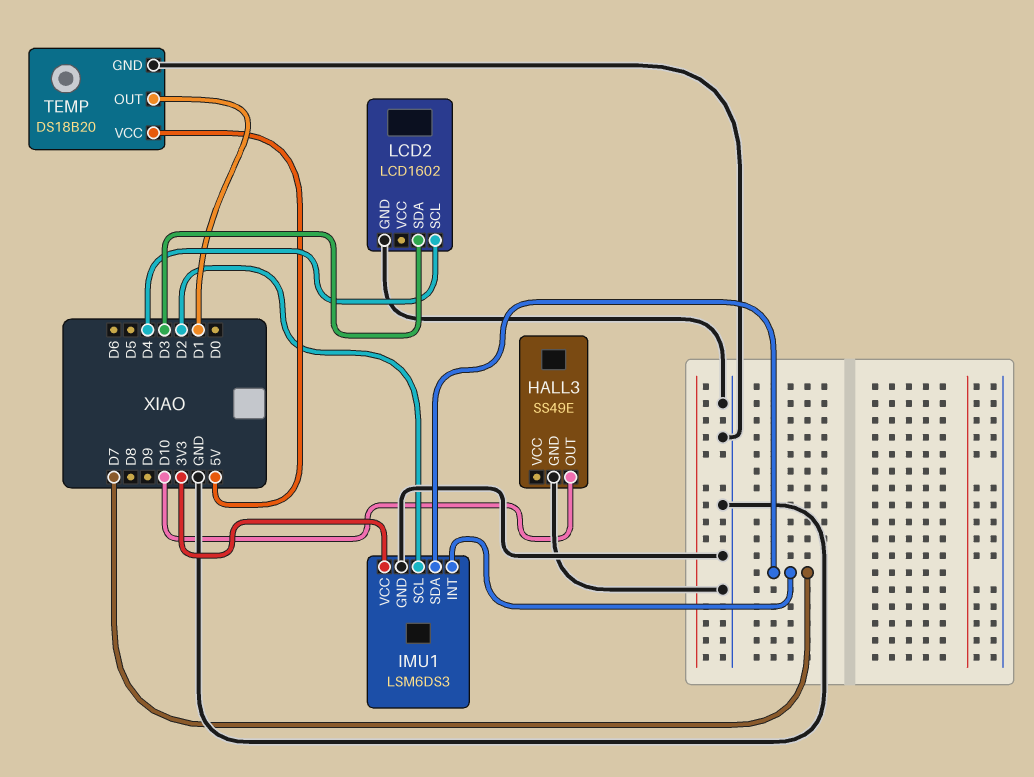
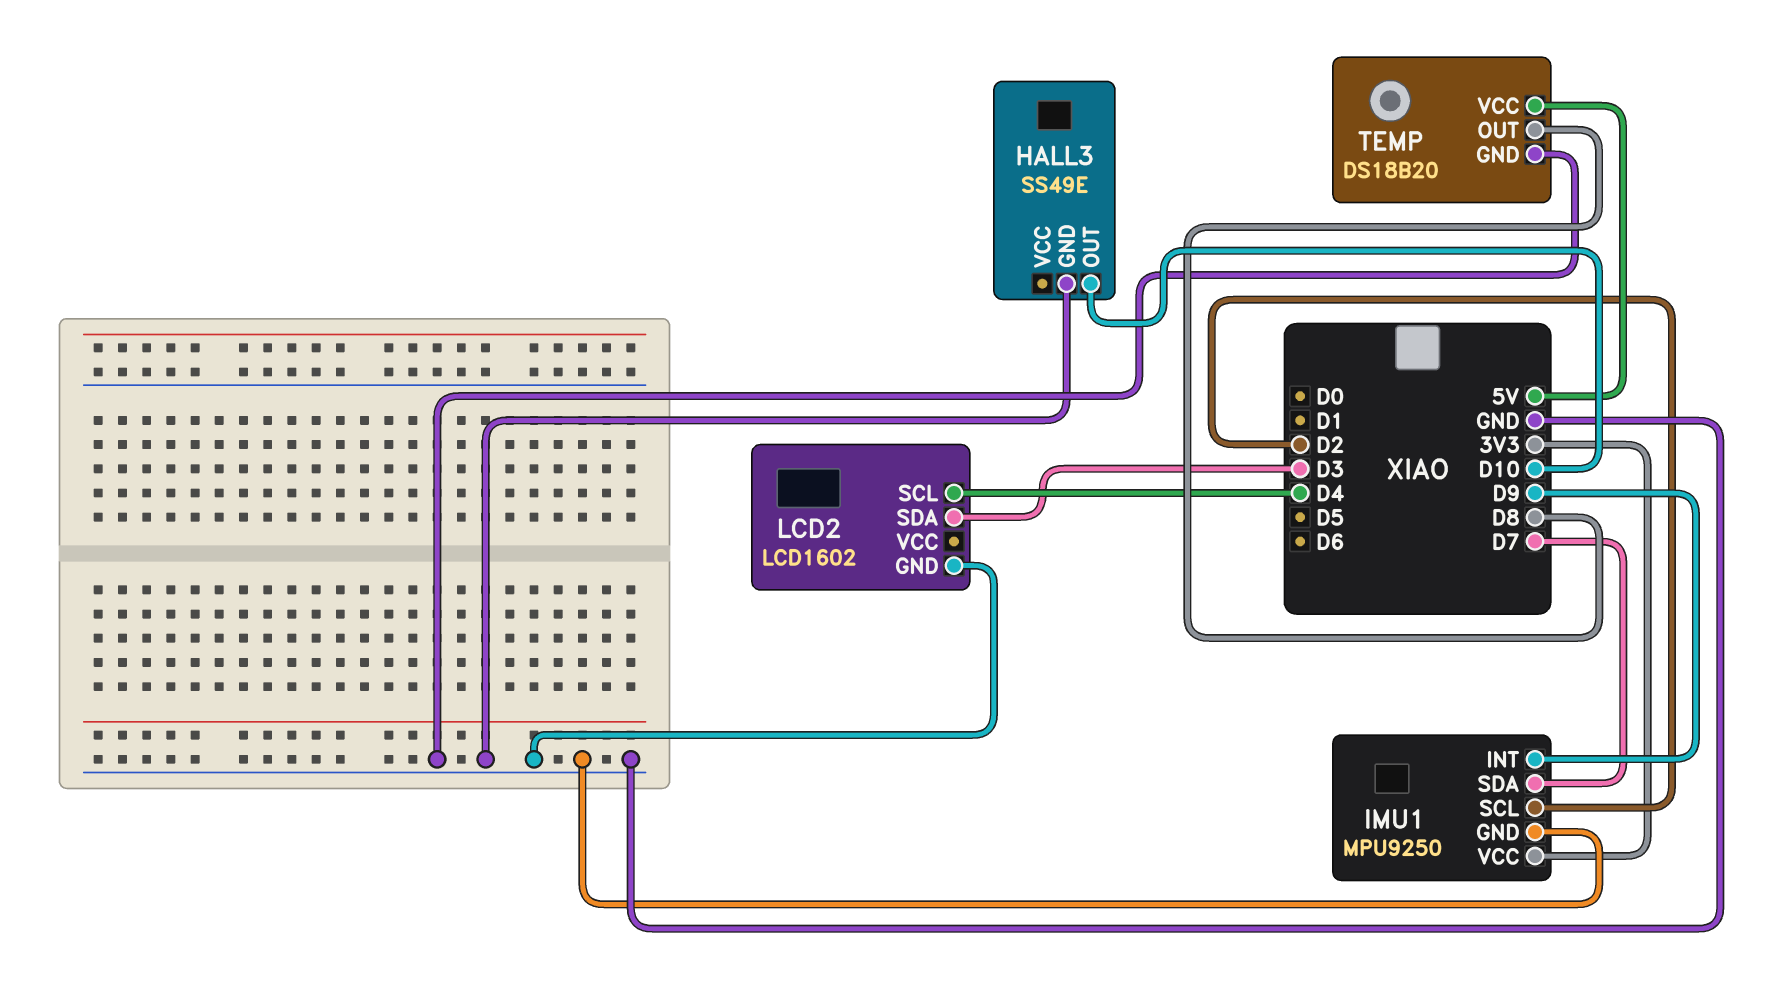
IMU1: LSM6DS3 -> MPU9250
IMU1 pin INT: D7 -> D9
TEMP pin OUT: D1 -> D8

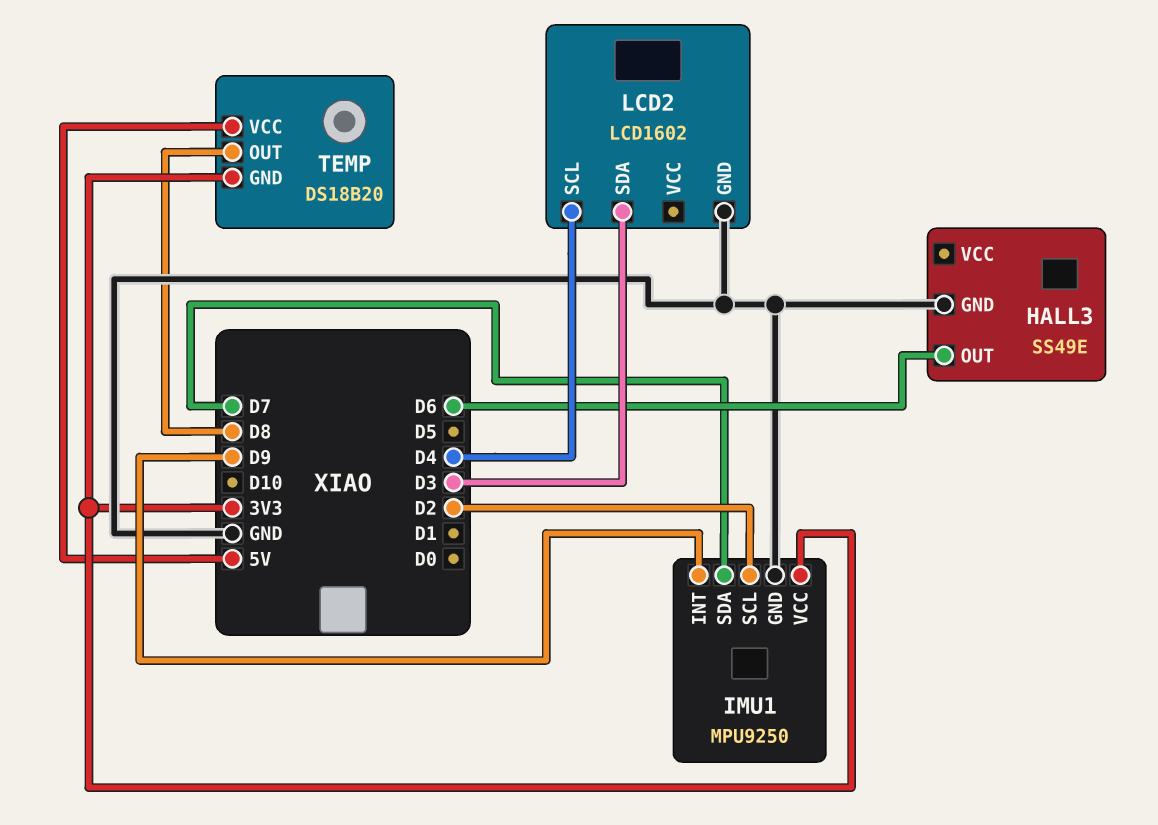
HALL3 pin OUT: D10 -> D6
TEMP pin GND: GND -> 3V3

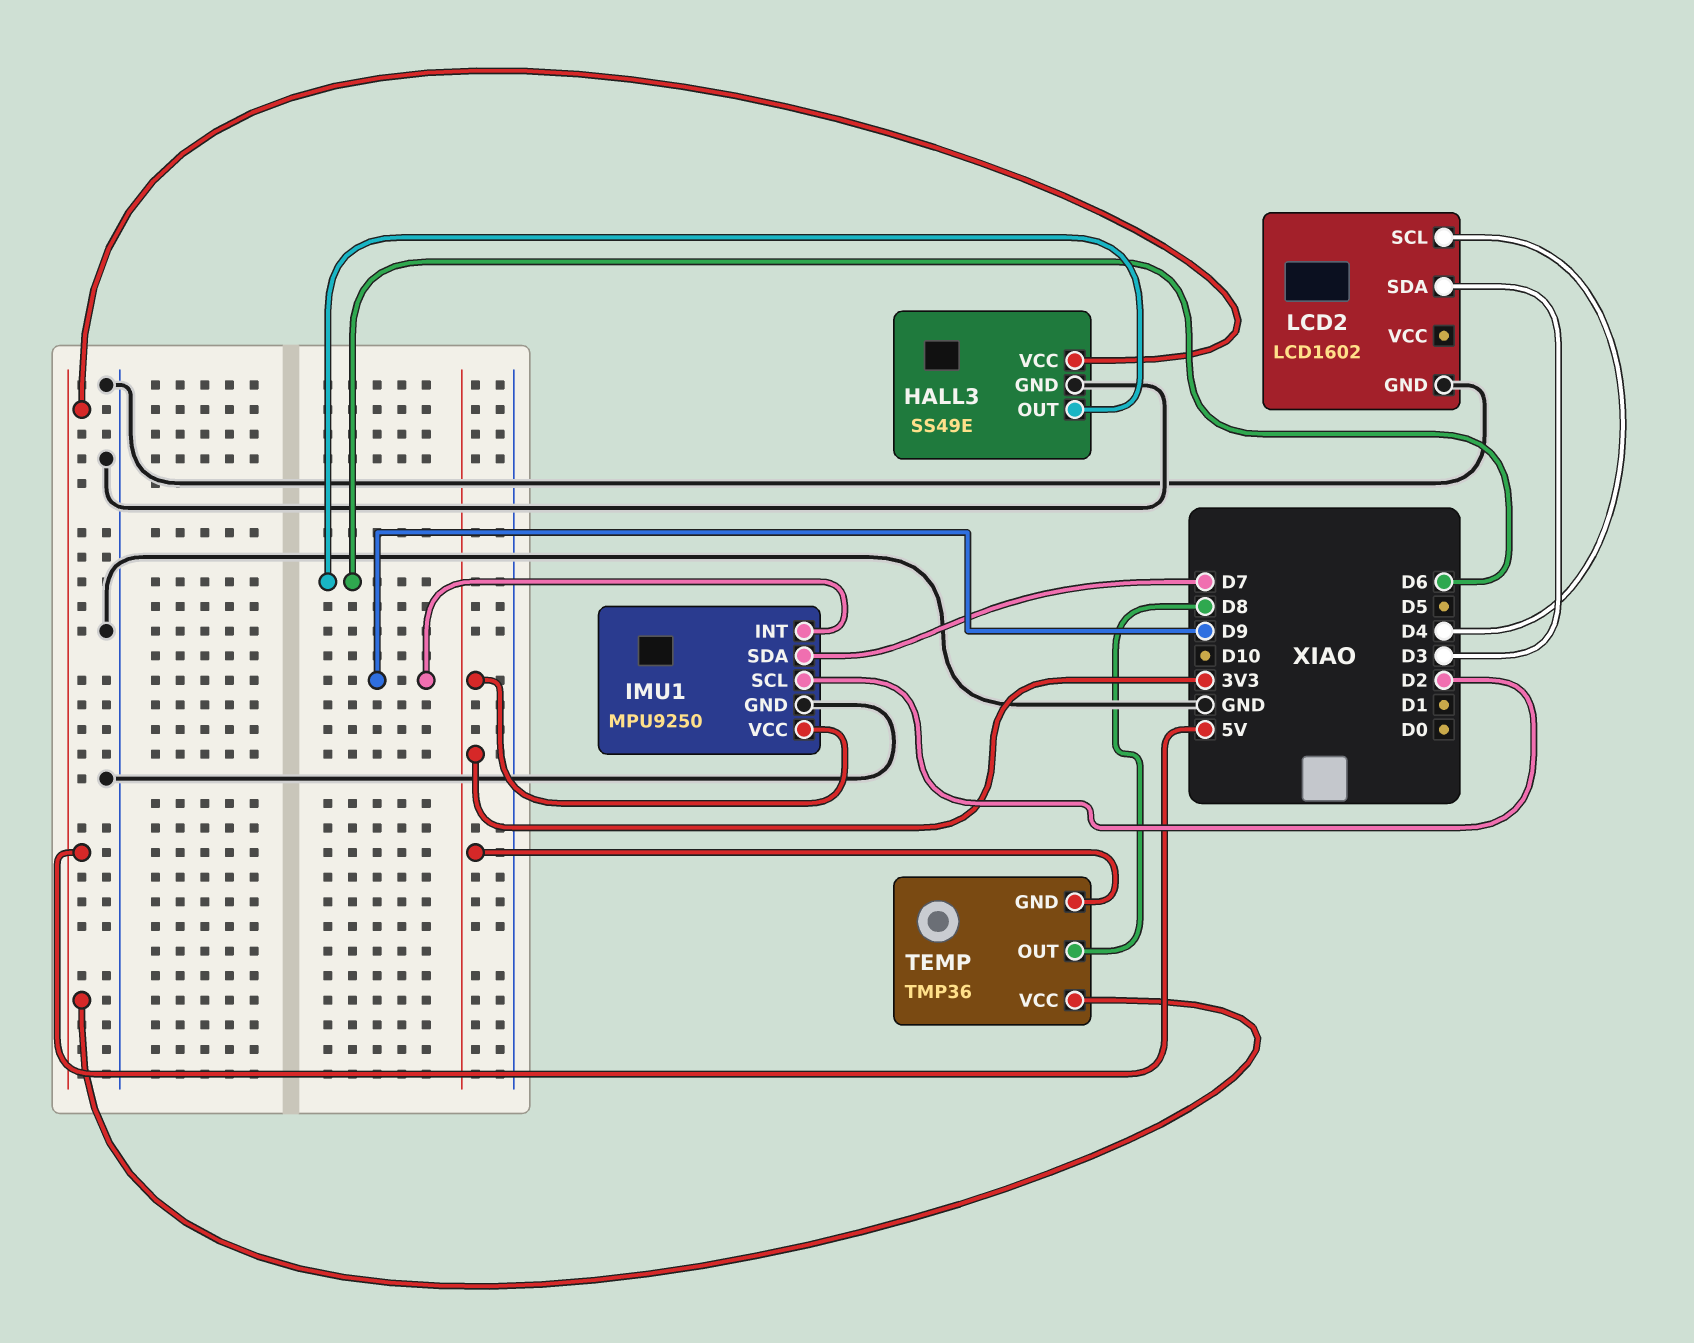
HALL3 pin VCC: none -> 5V
TEMP: DS18B20 -> TMP36

